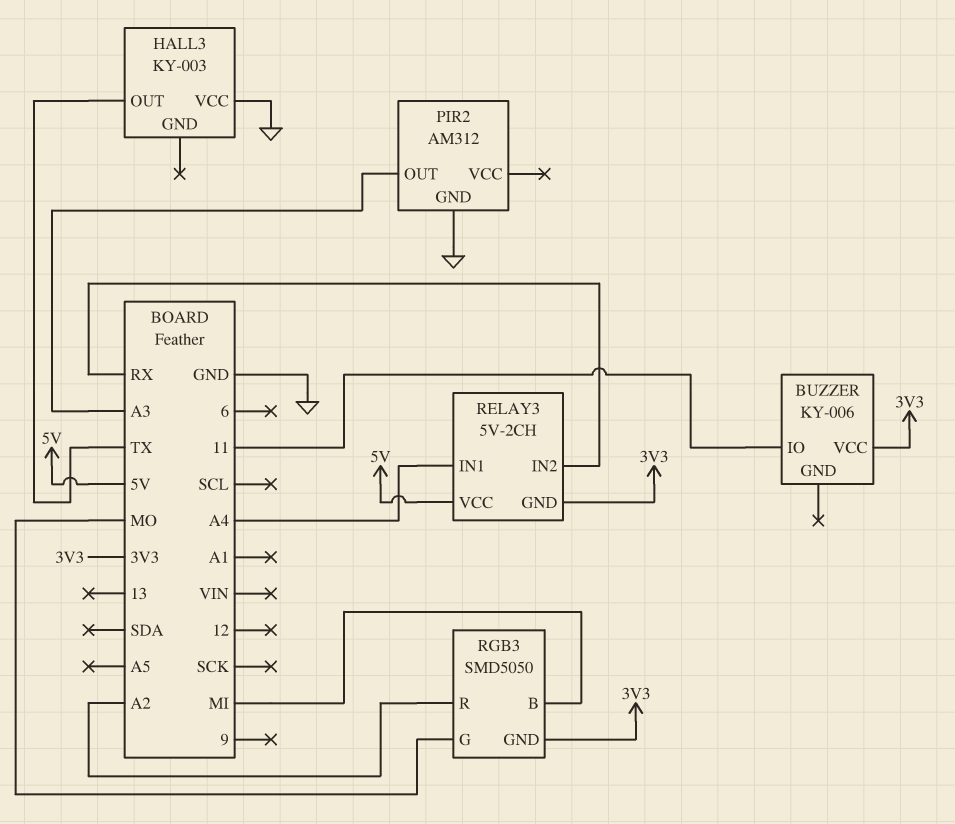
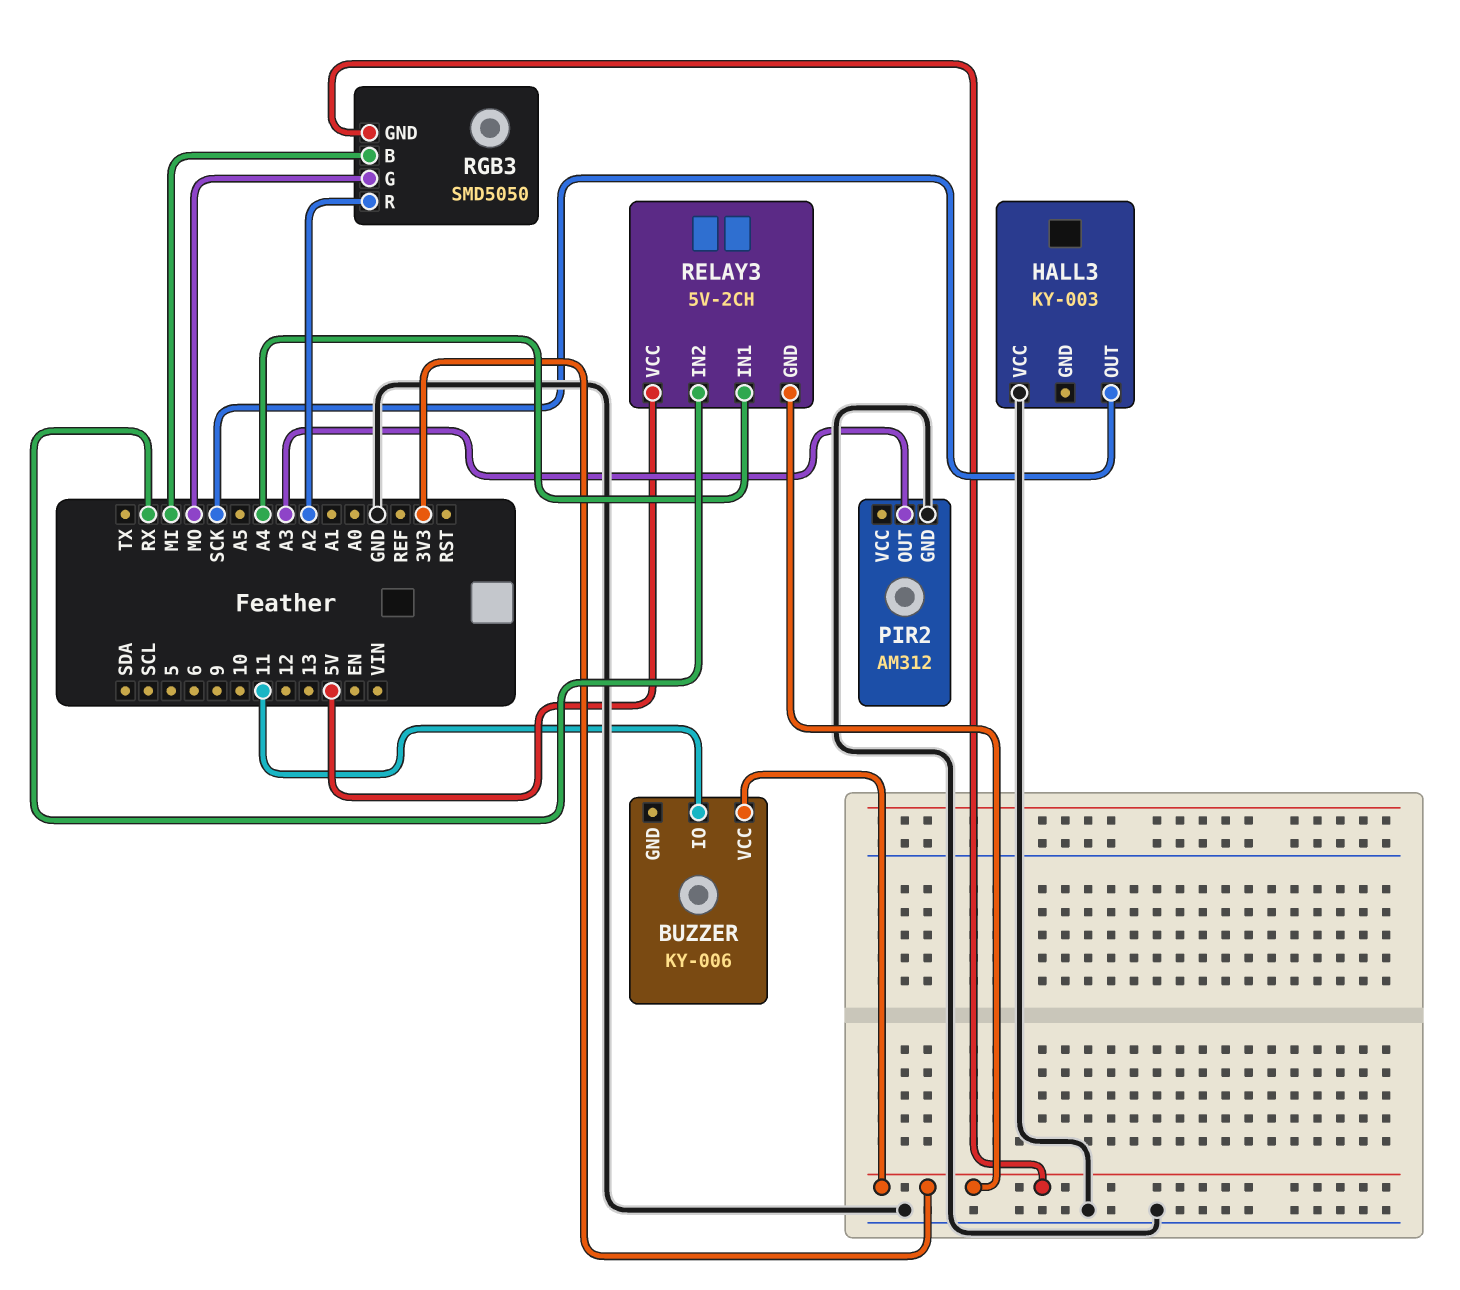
HALL3 pin OUT: TX -> SCK

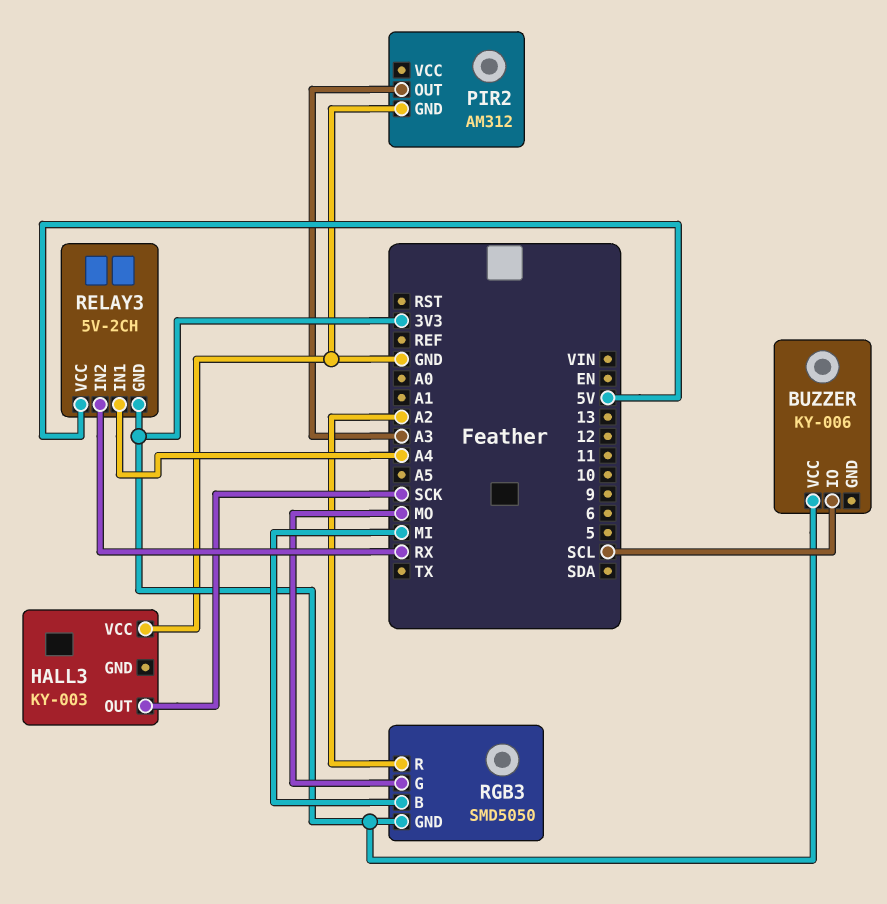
BUZZER pin IO: 11 -> SCL

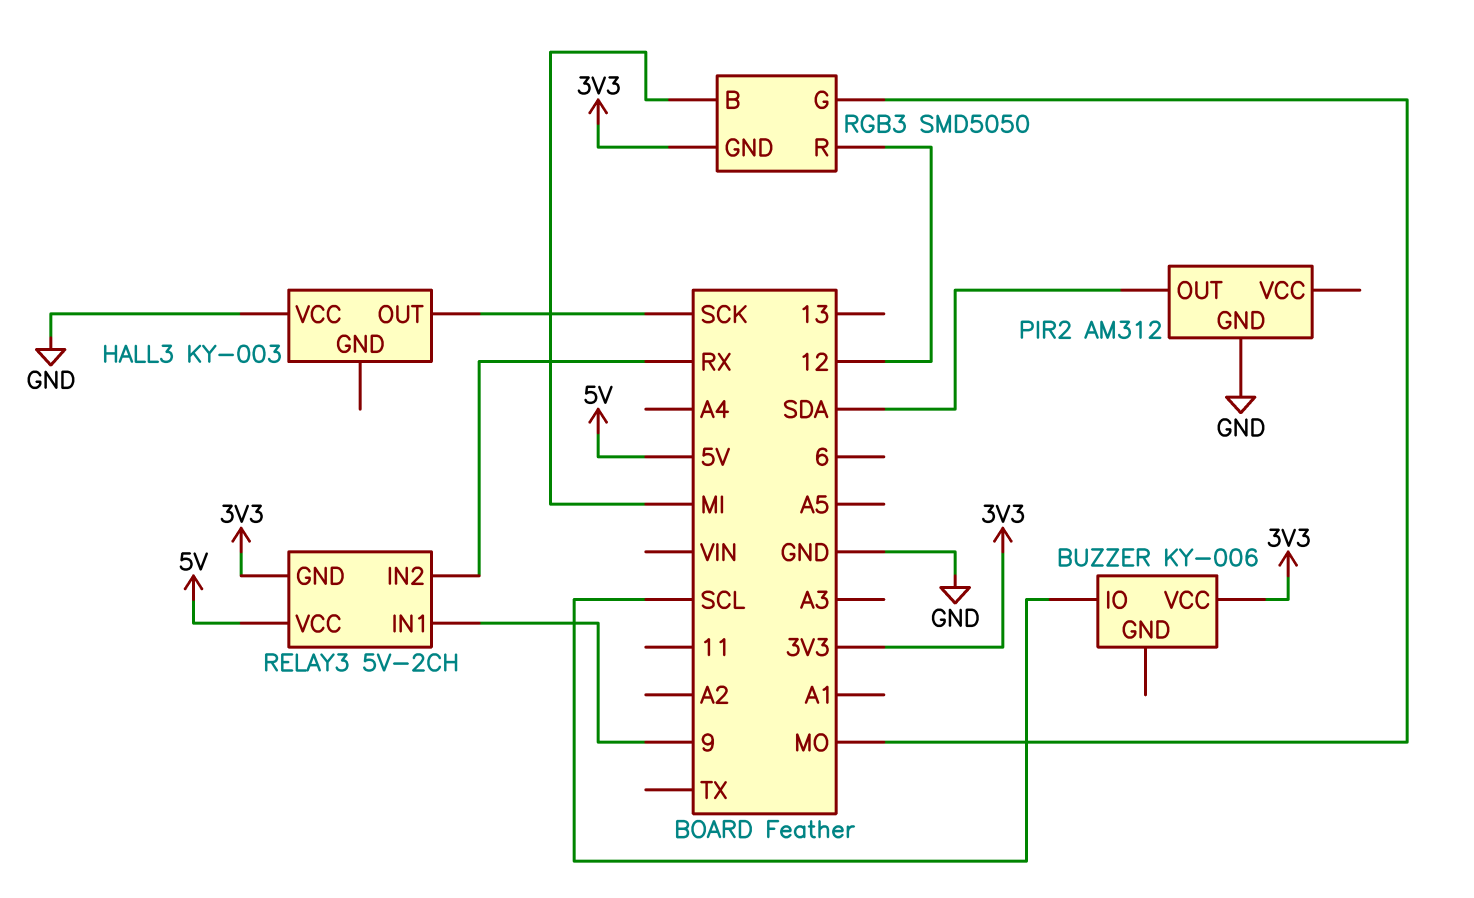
PIR2 pin OUT: A3 -> SDA
RELAY3 pin IN1: A4 -> 9
RGB3 pin R: A2 -> 12

